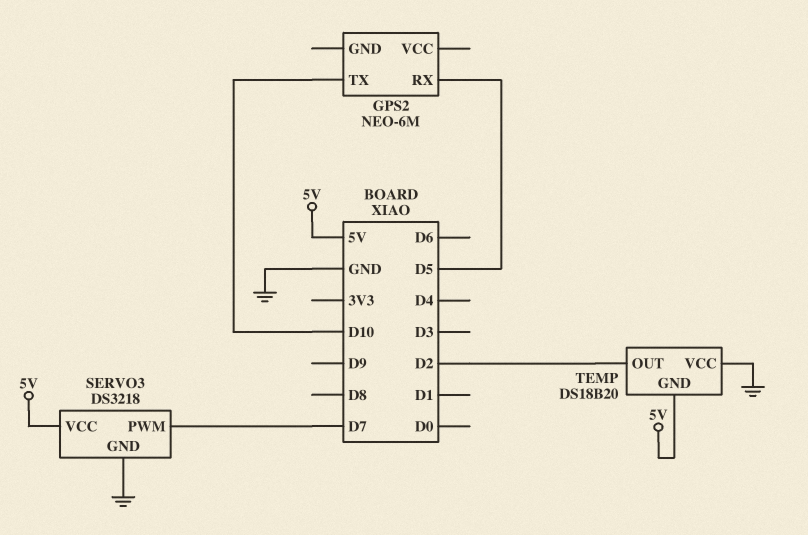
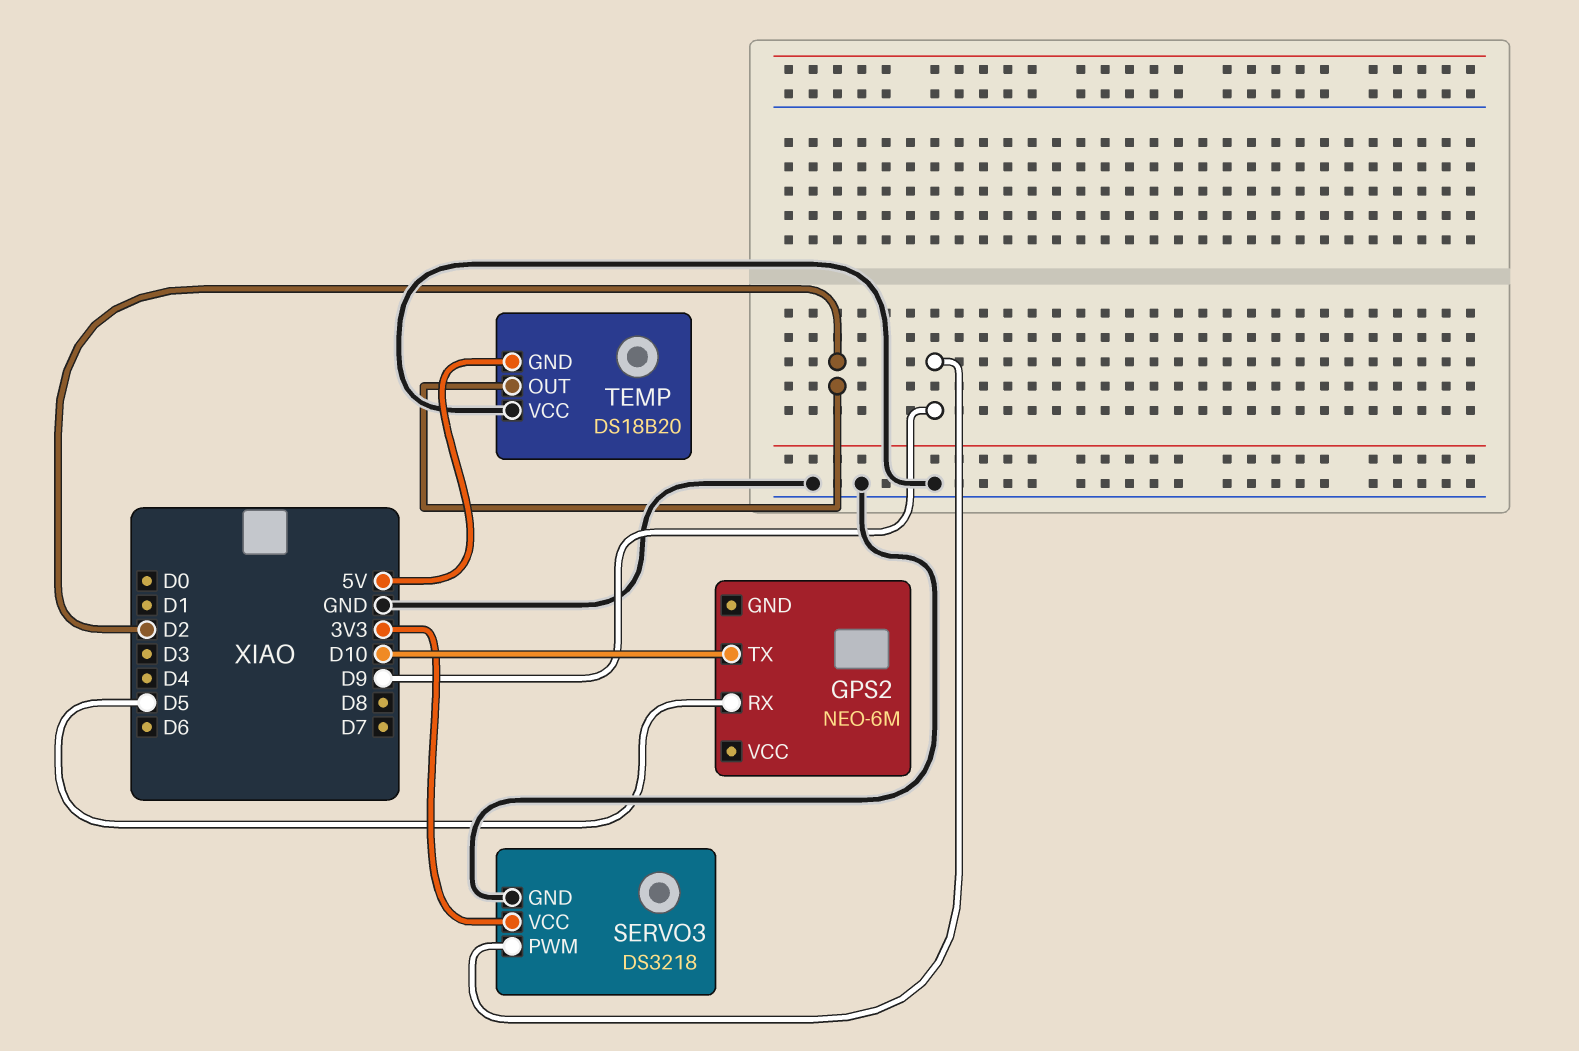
SERVO3 pin PWM: D7 -> D9
SERVO3 pin VCC: 5V -> 3V3

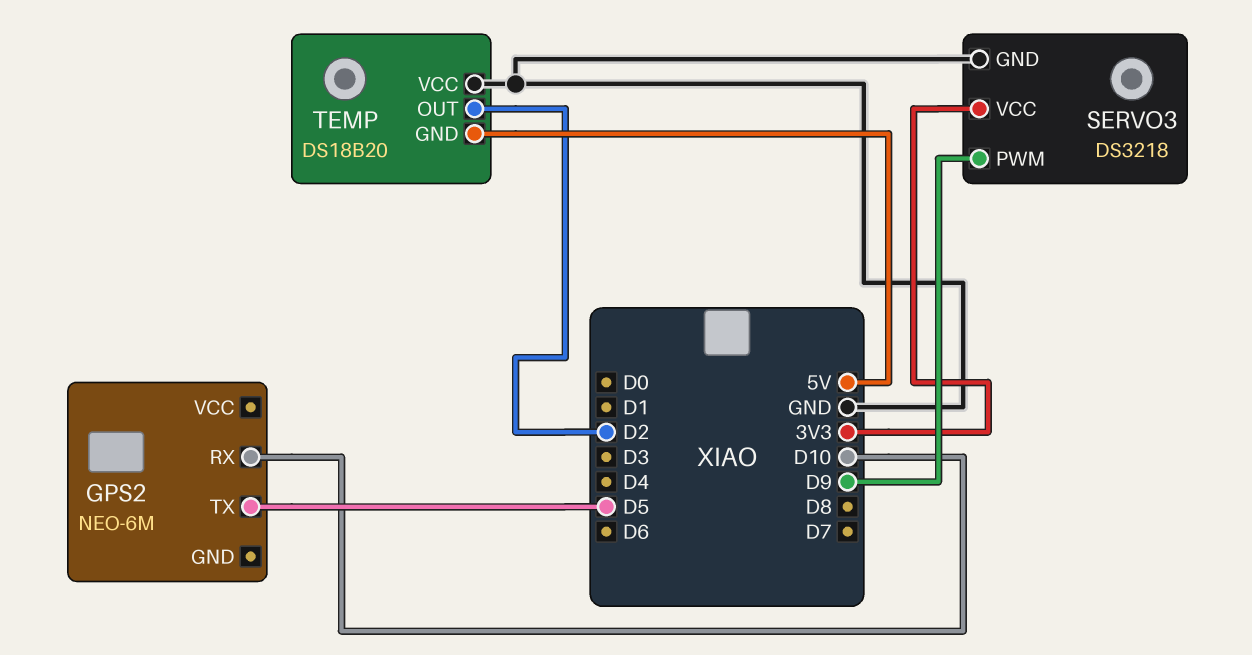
GPS2 pin RX: D5 -> D10
GPS2 pin TX: D10 -> D5

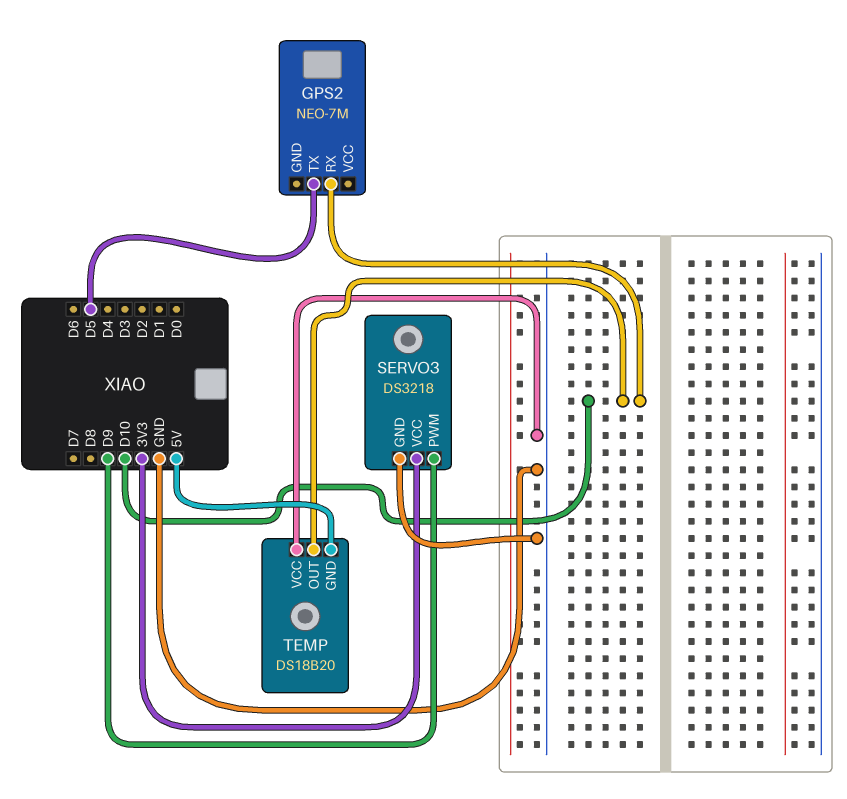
GPS2: NEO-6M -> NEO-7M
TEMP pin OUT: D2 -> D10

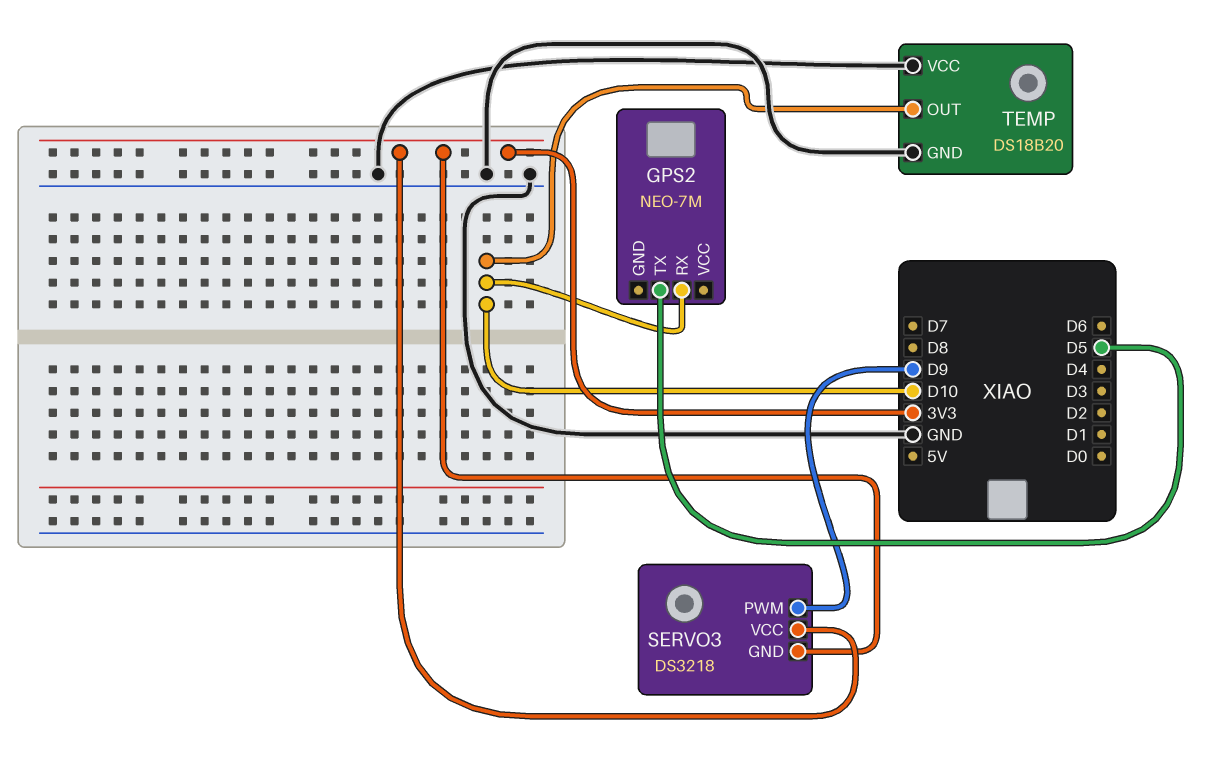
SERVO3 pin GND: GND -> 3V3
TEMP pin GND: 5V -> GND

